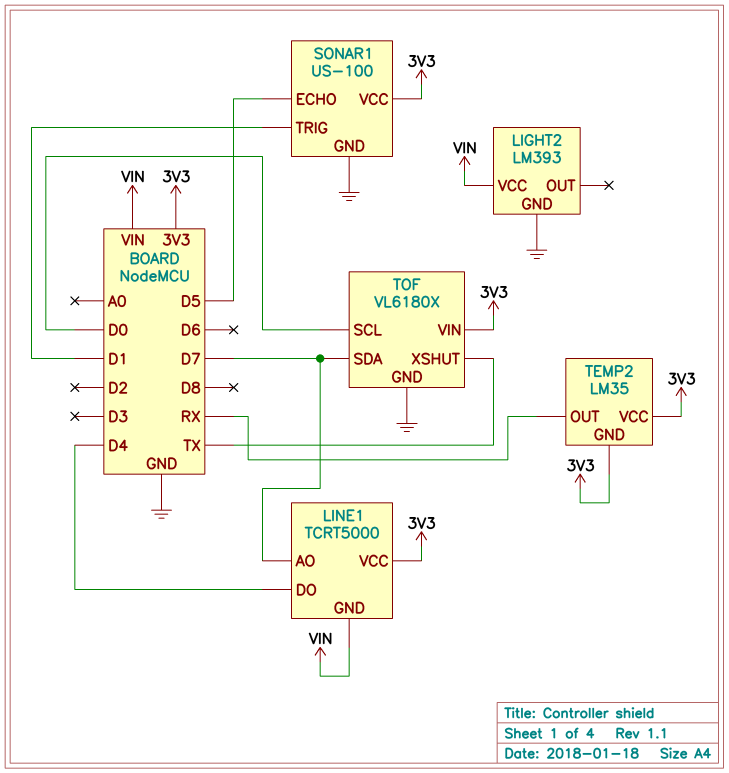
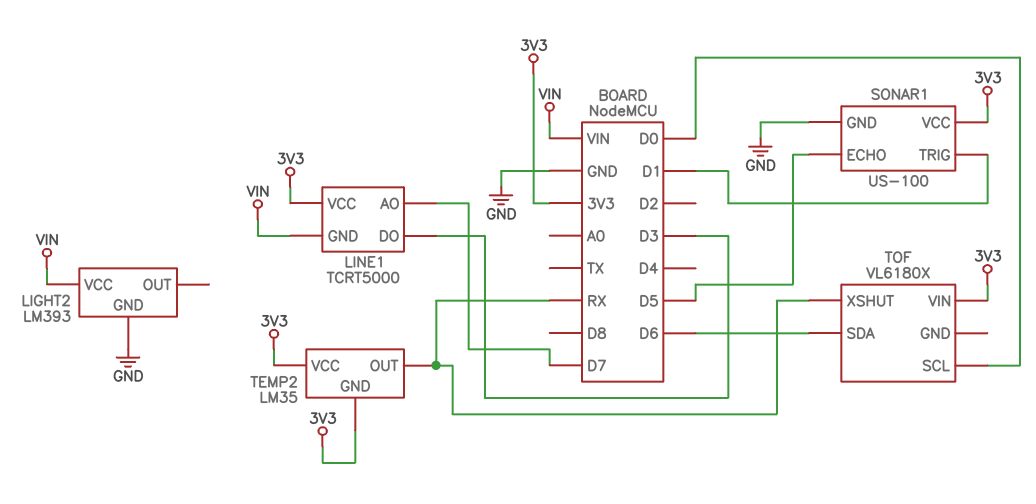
LINE1 pin DO: D4 -> D3
TOF pin GND: GND -> none
TOF pin SDA: D7 -> D6
TOF pin XSHUT: TX -> RX

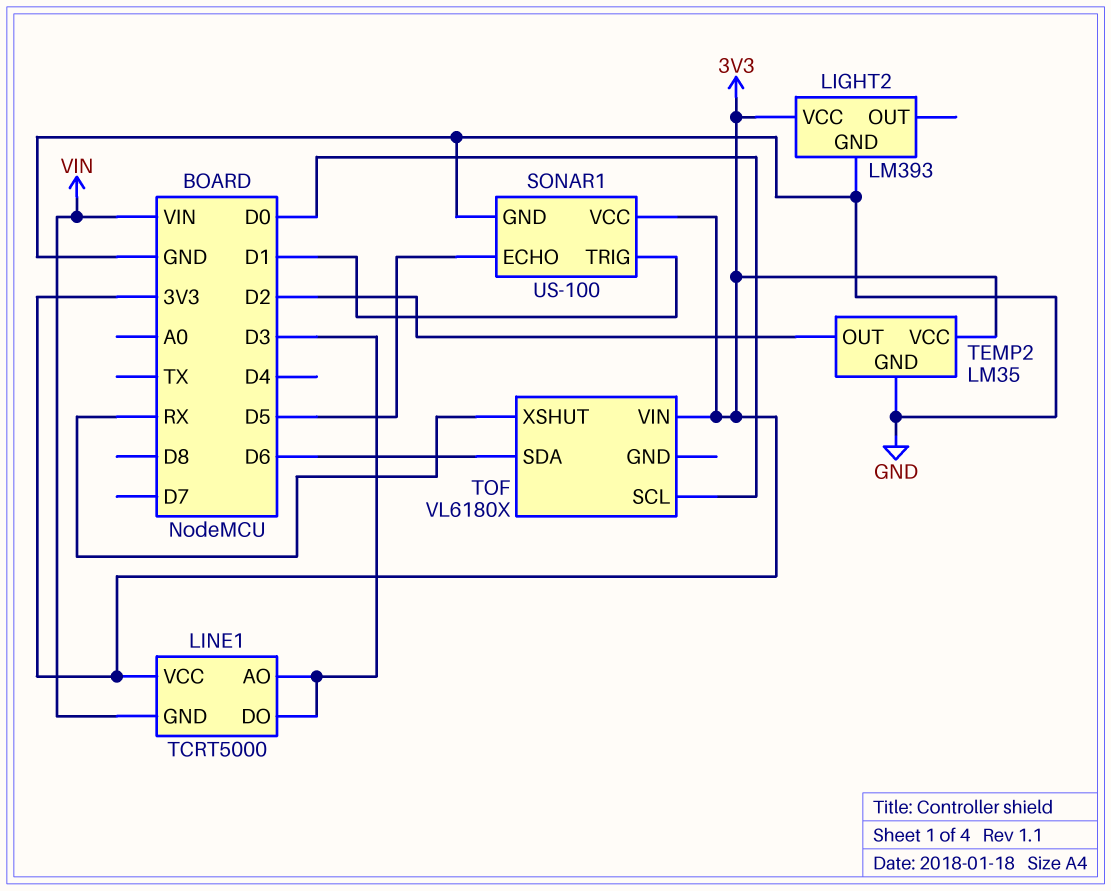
LIGHT2 pin VCC: VIN -> 3V3
LINE1 pin AO: D7 -> D3
TEMP2 pin GND: 3V3 -> GND
TEMP2 pin OUT: RX -> D2

